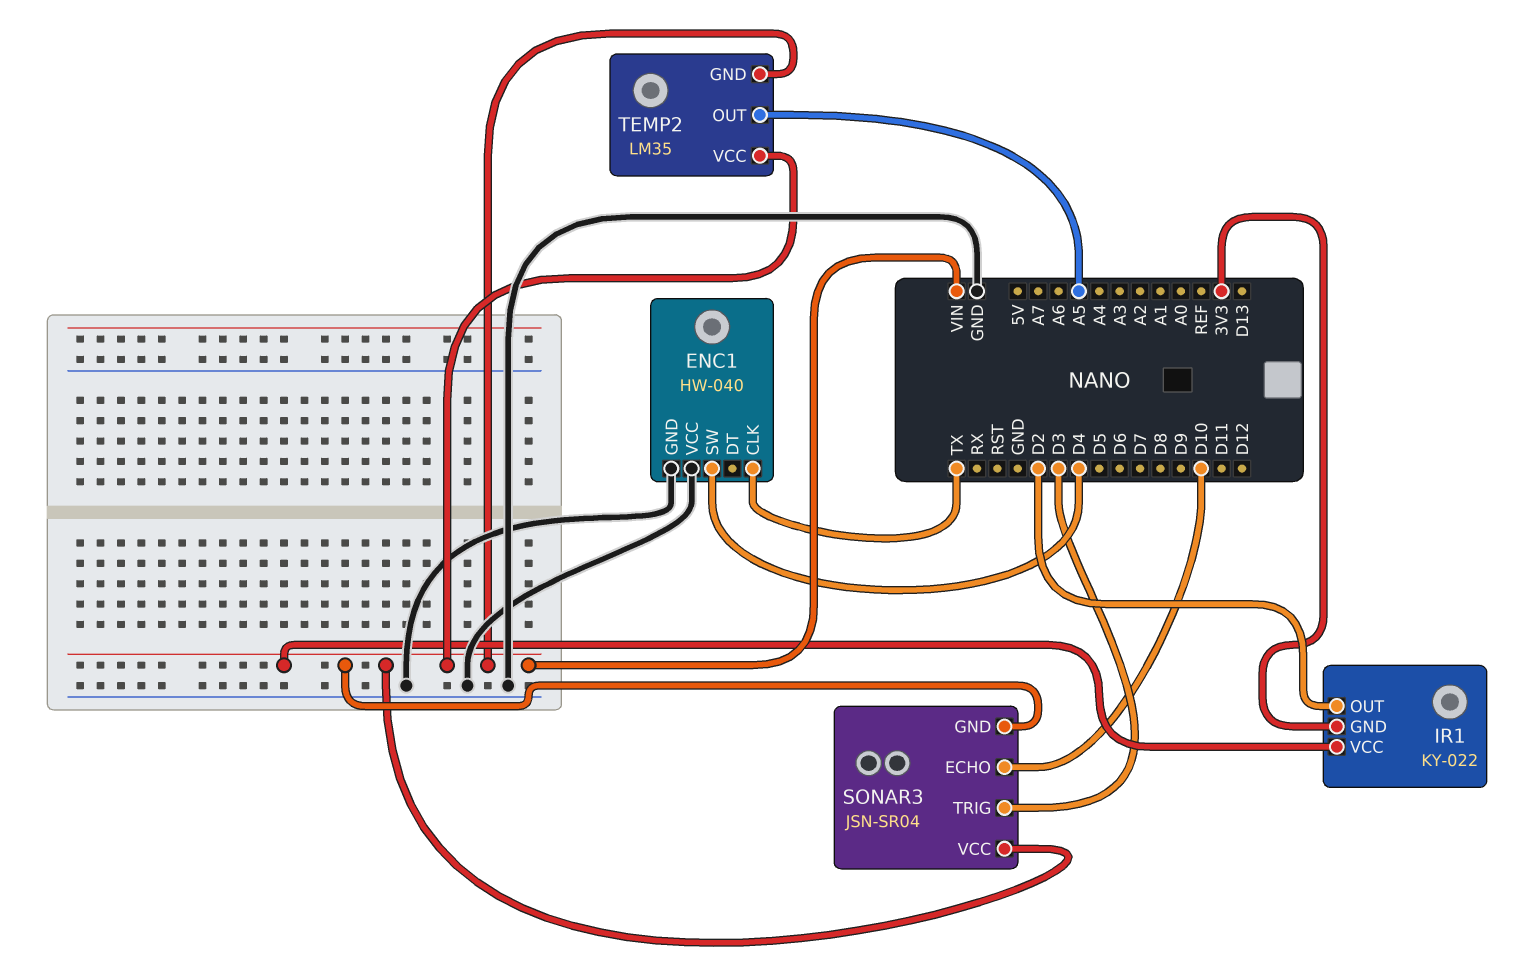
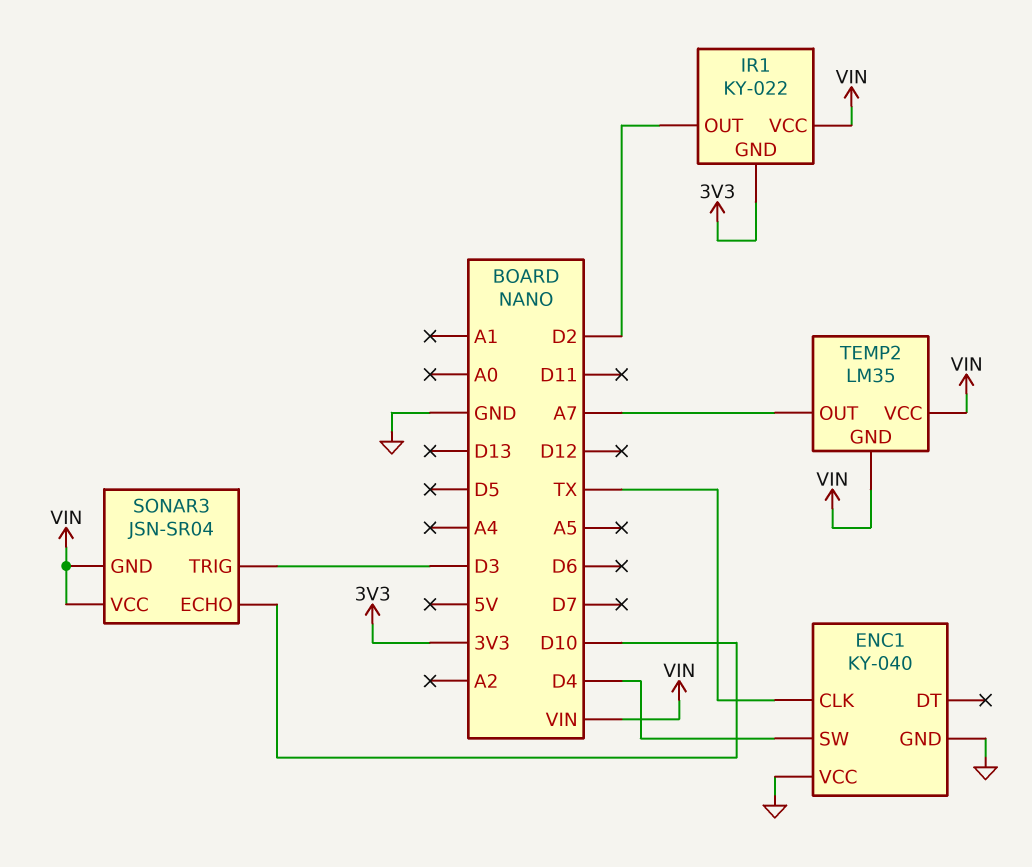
ENC1: HW-040 -> KY-040
TEMP2 pin OUT: A5 -> A7

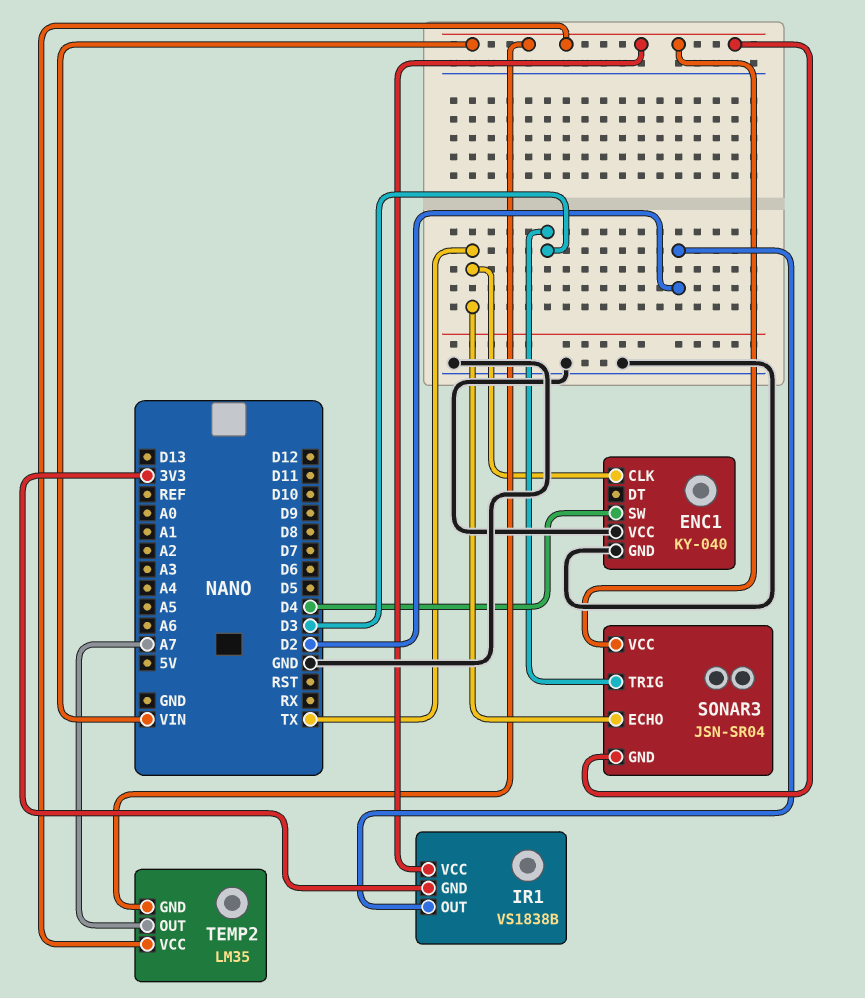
IR1: KY-022 -> VS1838B
SONAR3 pin ECHO: D10 -> TX

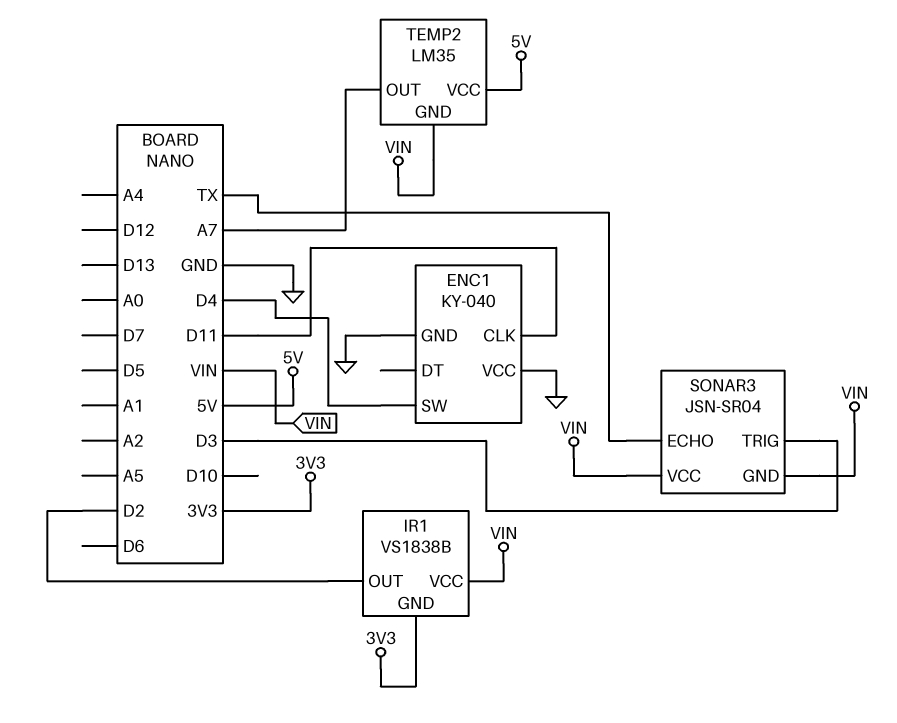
ENC1 pin CLK: TX -> D11
TEMP2 pin VCC: VIN -> 5V

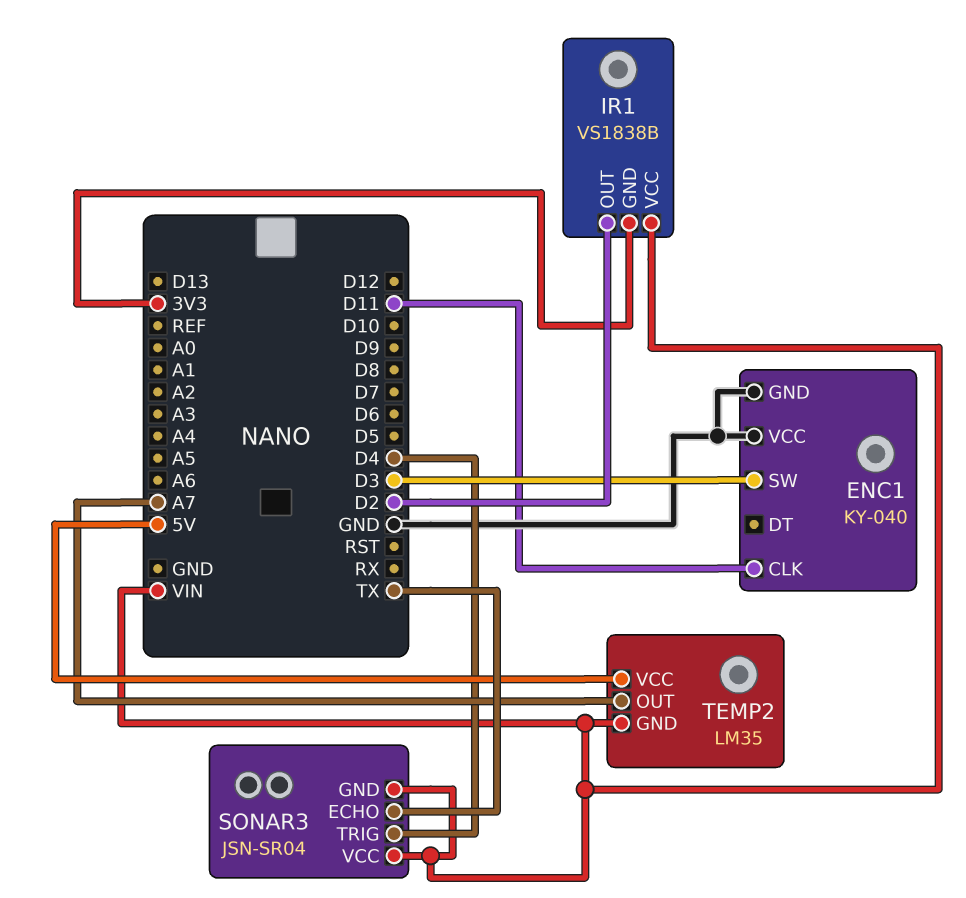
ENC1 pin SW: D4 -> D3
SONAR3 pin TRIG: D3 -> D4

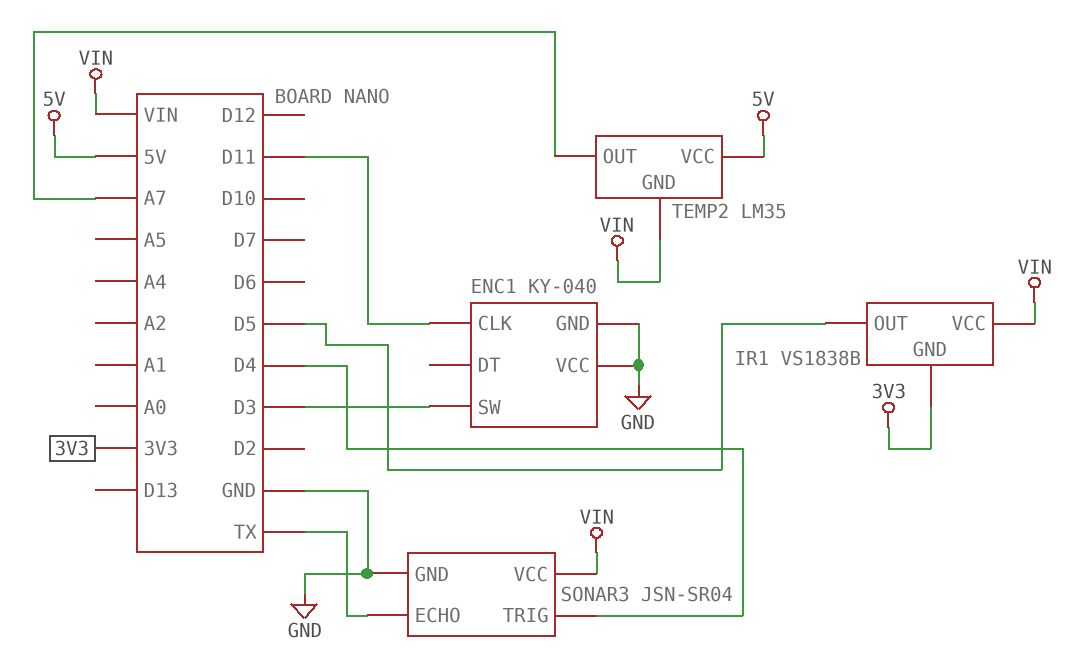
IR1 pin OUT: D2 -> D5
SONAR3 pin GND: VIN -> GND

